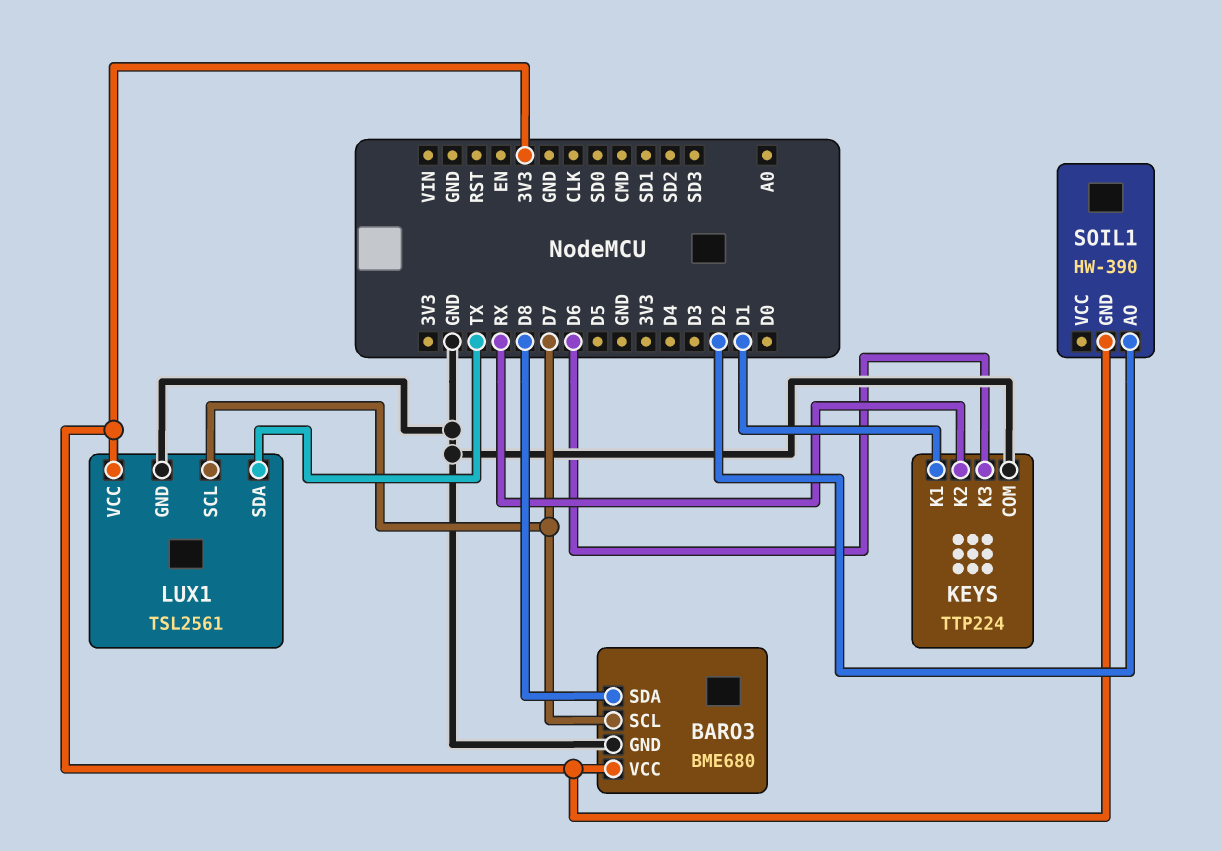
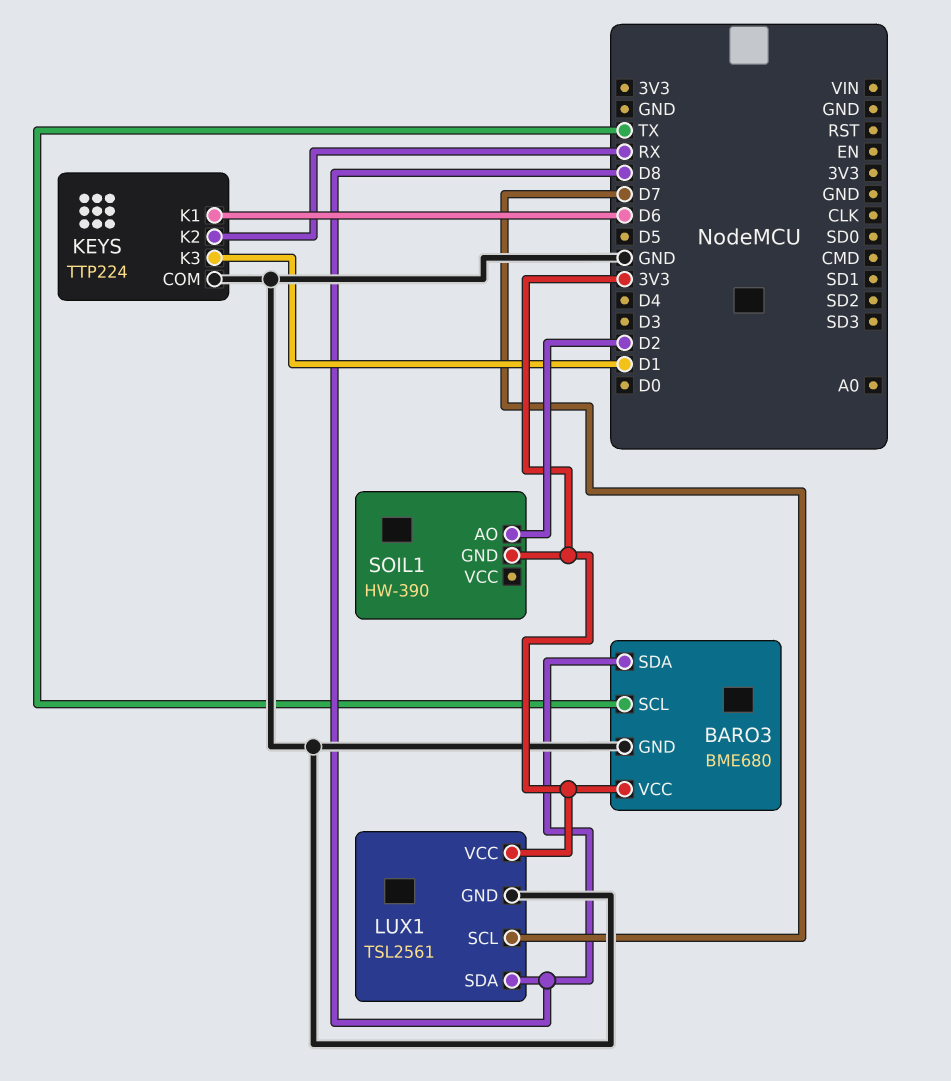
BARO3 pin SCL: D7 -> TX
KEYS pin K1: D1 -> D6
KEYS pin K3: D6 -> D1
LUX1 pin SDA: TX -> D8

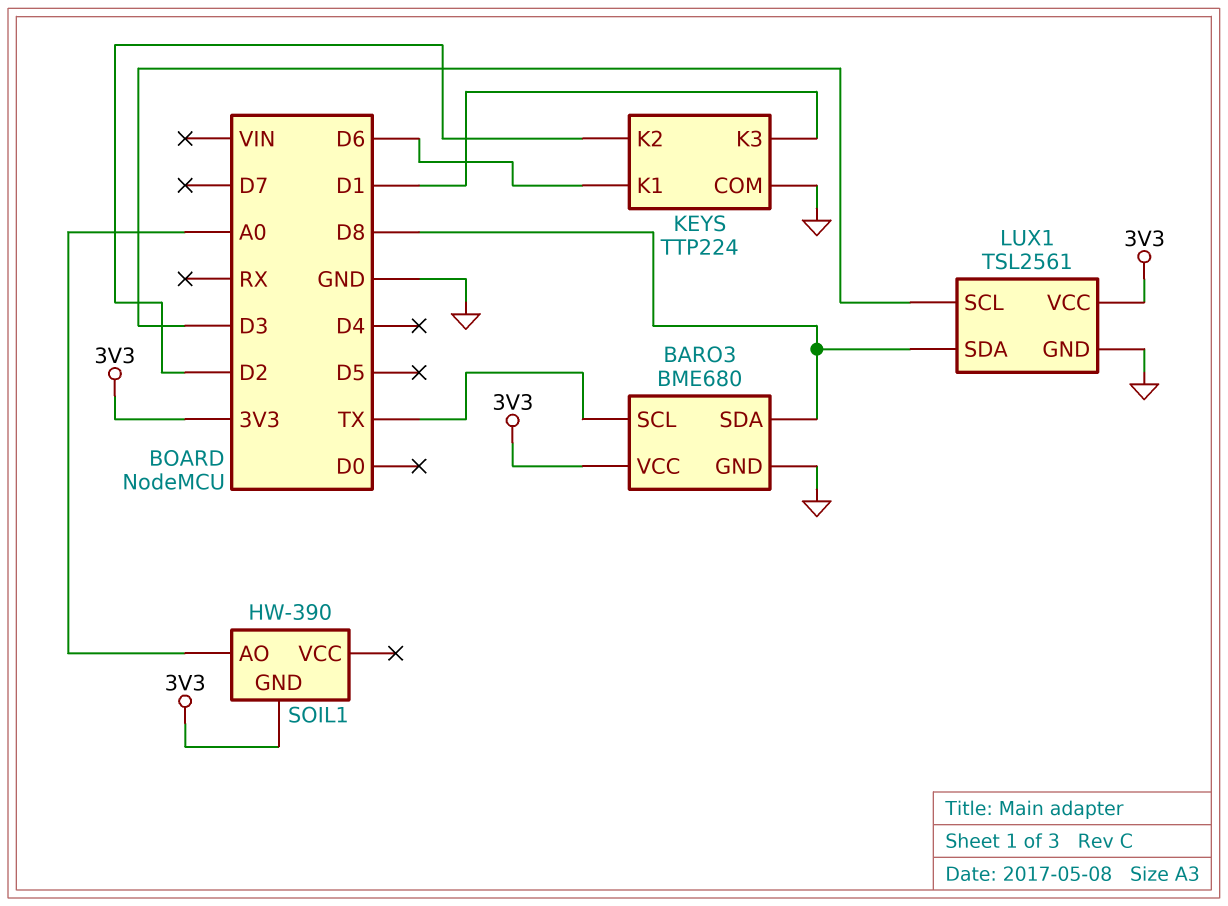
KEYS pin K2: RX -> D2
LUX1 pin SCL: D7 -> D3
SOIL1 pin AO: D2 -> A0

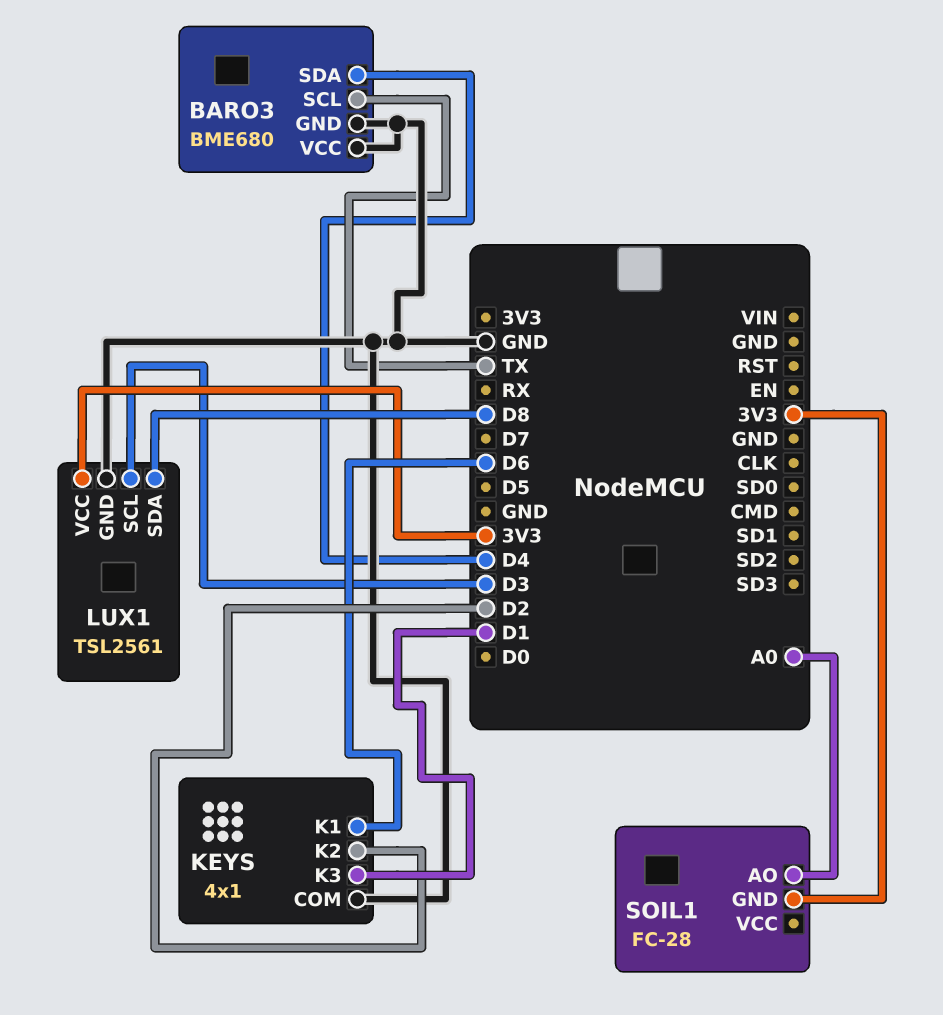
BARO3 pin SDA: D8 -> D4
BARO3 pin VCC: 3V3 -> GND
KEYS: TTP224 -> 4x1
SOIL1: HW-390 -> FC-28

